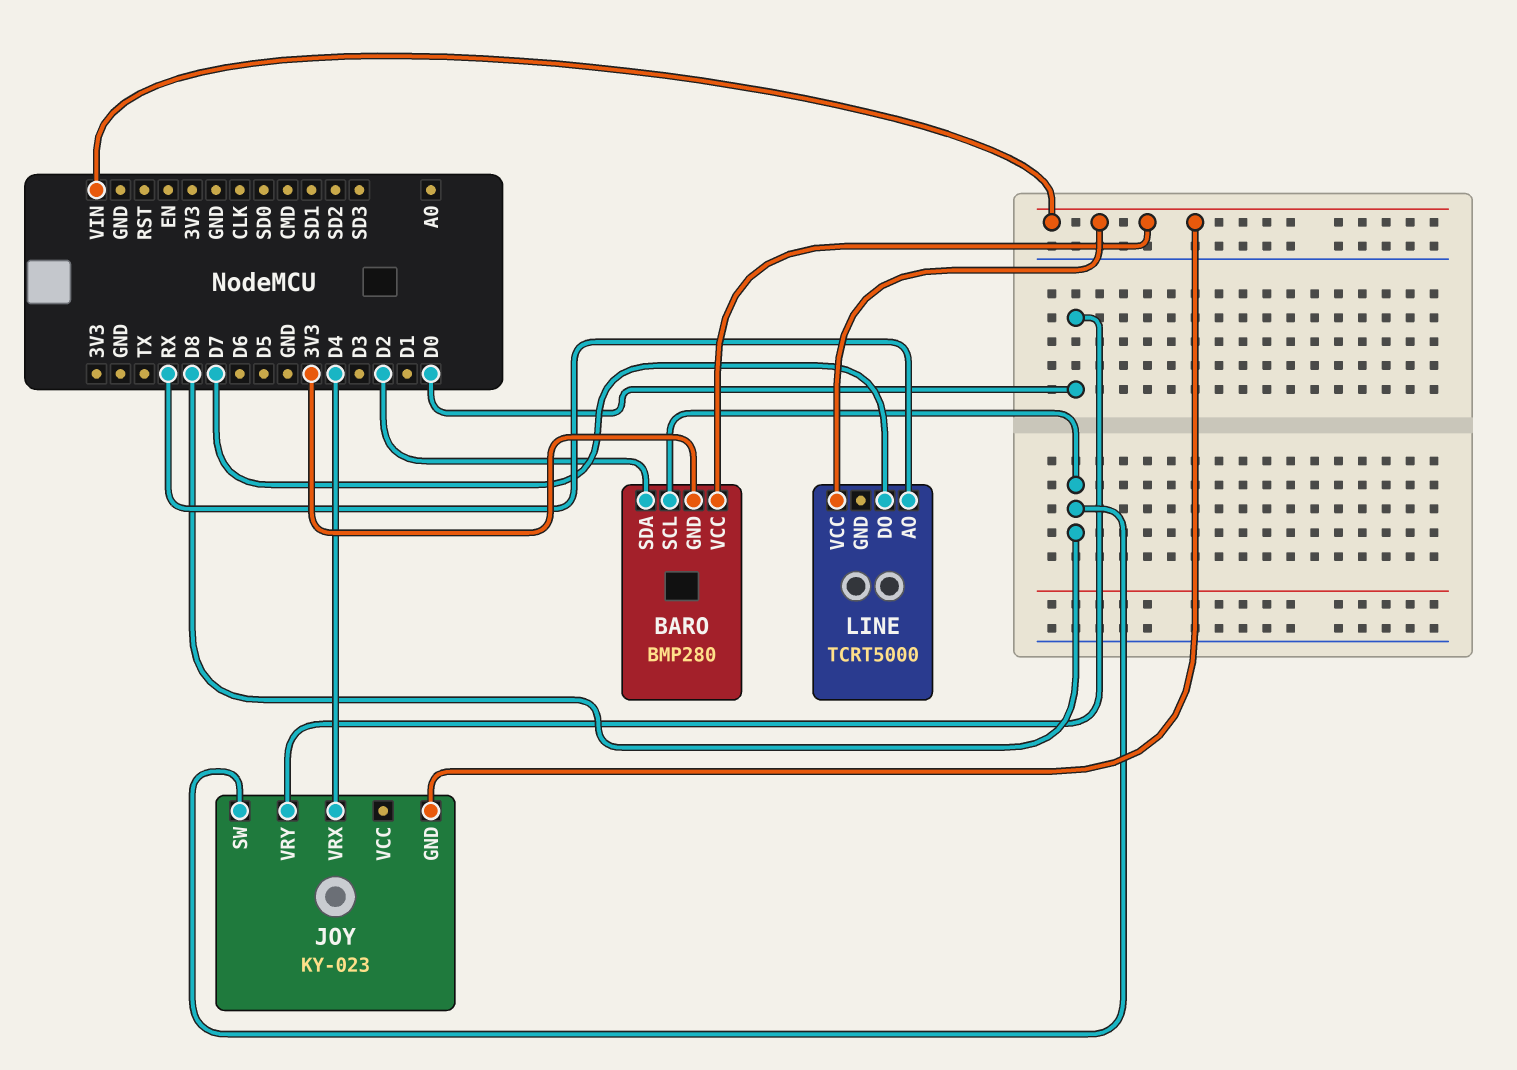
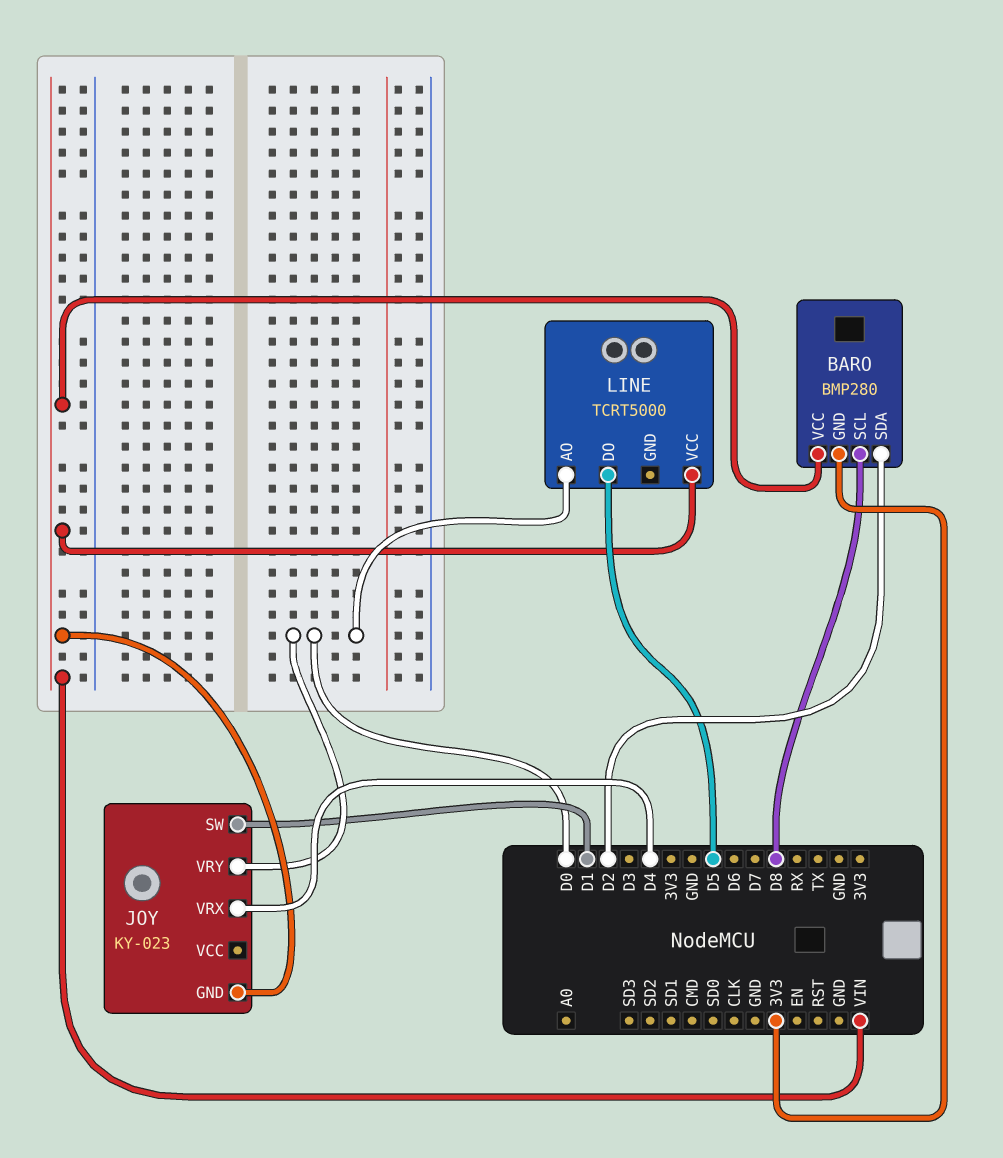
JOY pin SW: D8 -> D1
LINE pin AO: RX -> D0
LINE pin DO: D7 -> D5

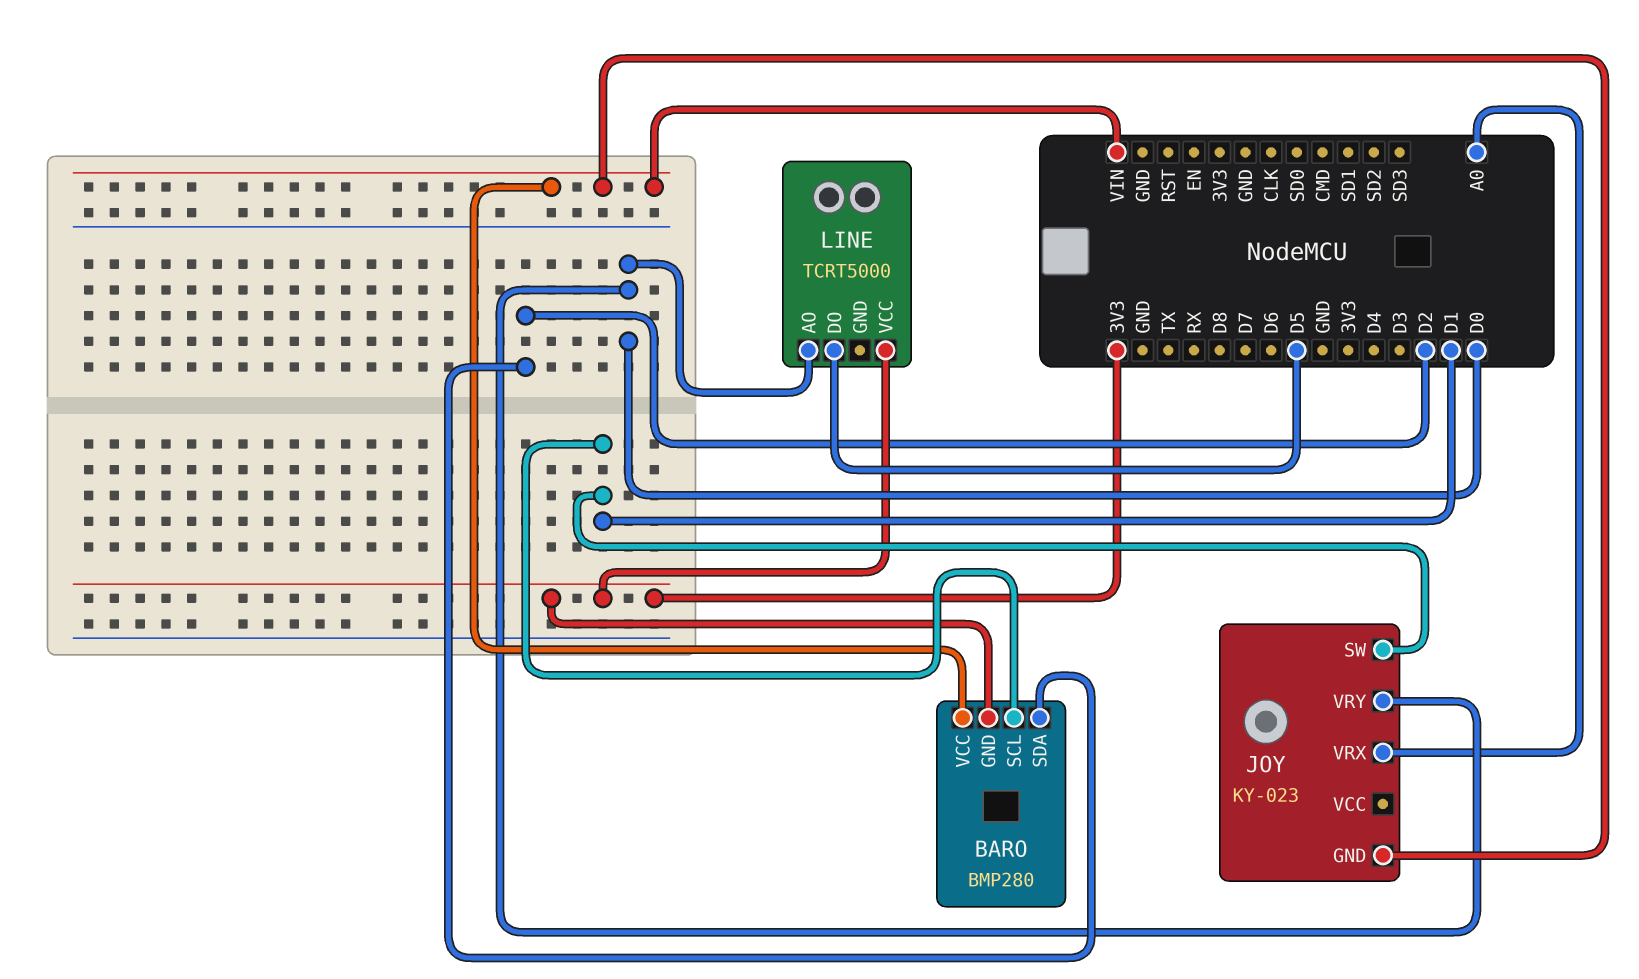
BARO pin SCL: D8 -> D1
JOY pin VRX: D4 -> A0
LINE pin VCC: VIN -> 3V3

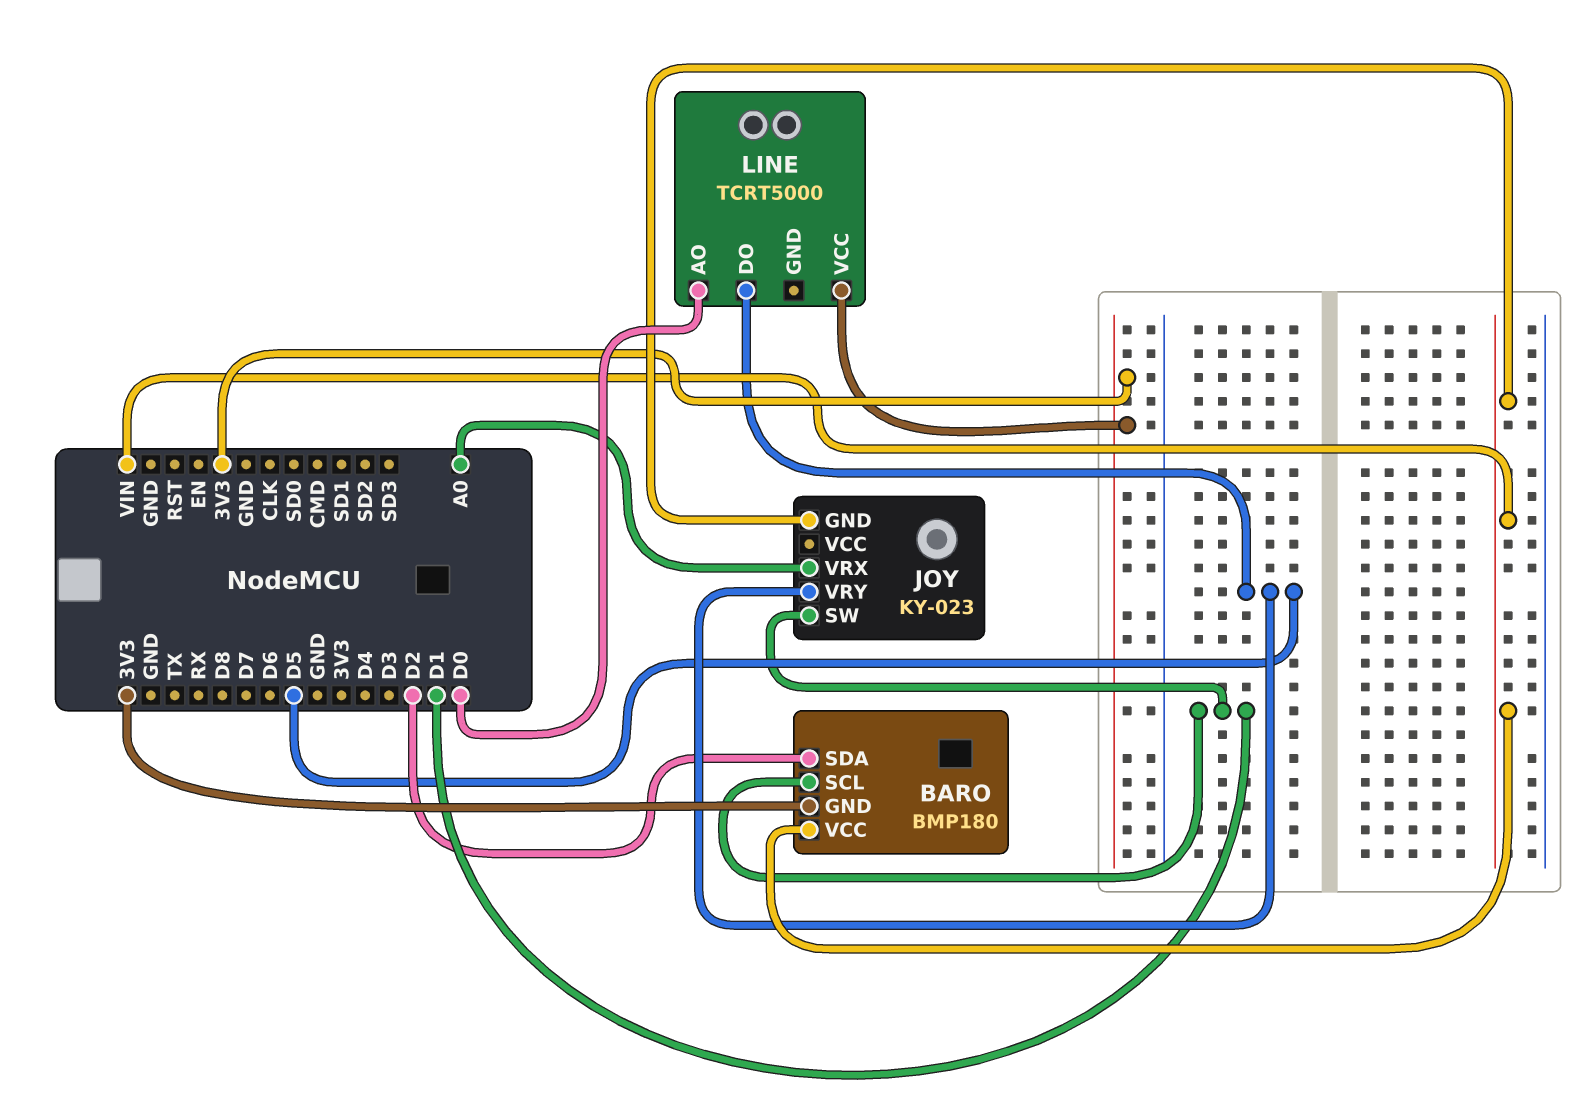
BARO: BMP280 -> BMP180
JOY pin VRY: D0 -> D5

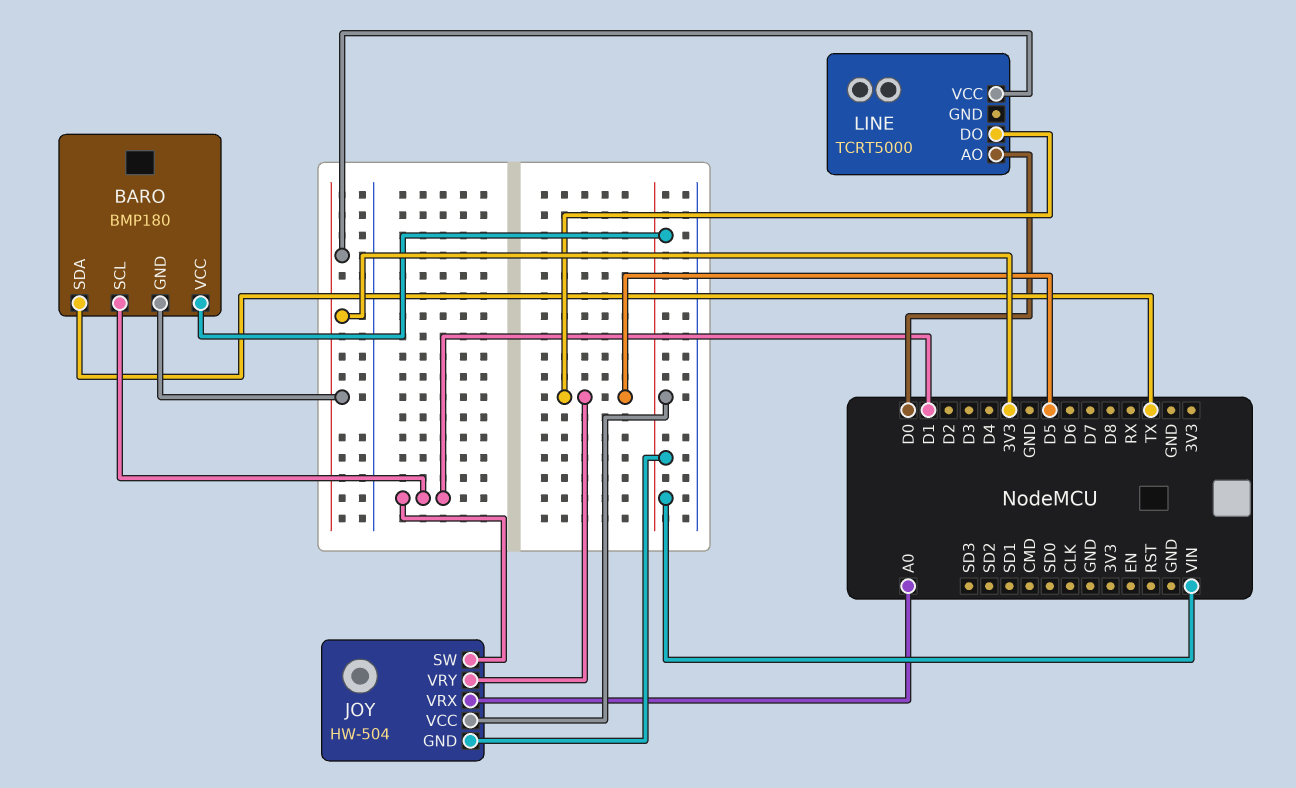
BARO pin SDA: D2 -> TX
JOY: KY-023 -> HW-504
JOY pin VCC: none -> VIN

